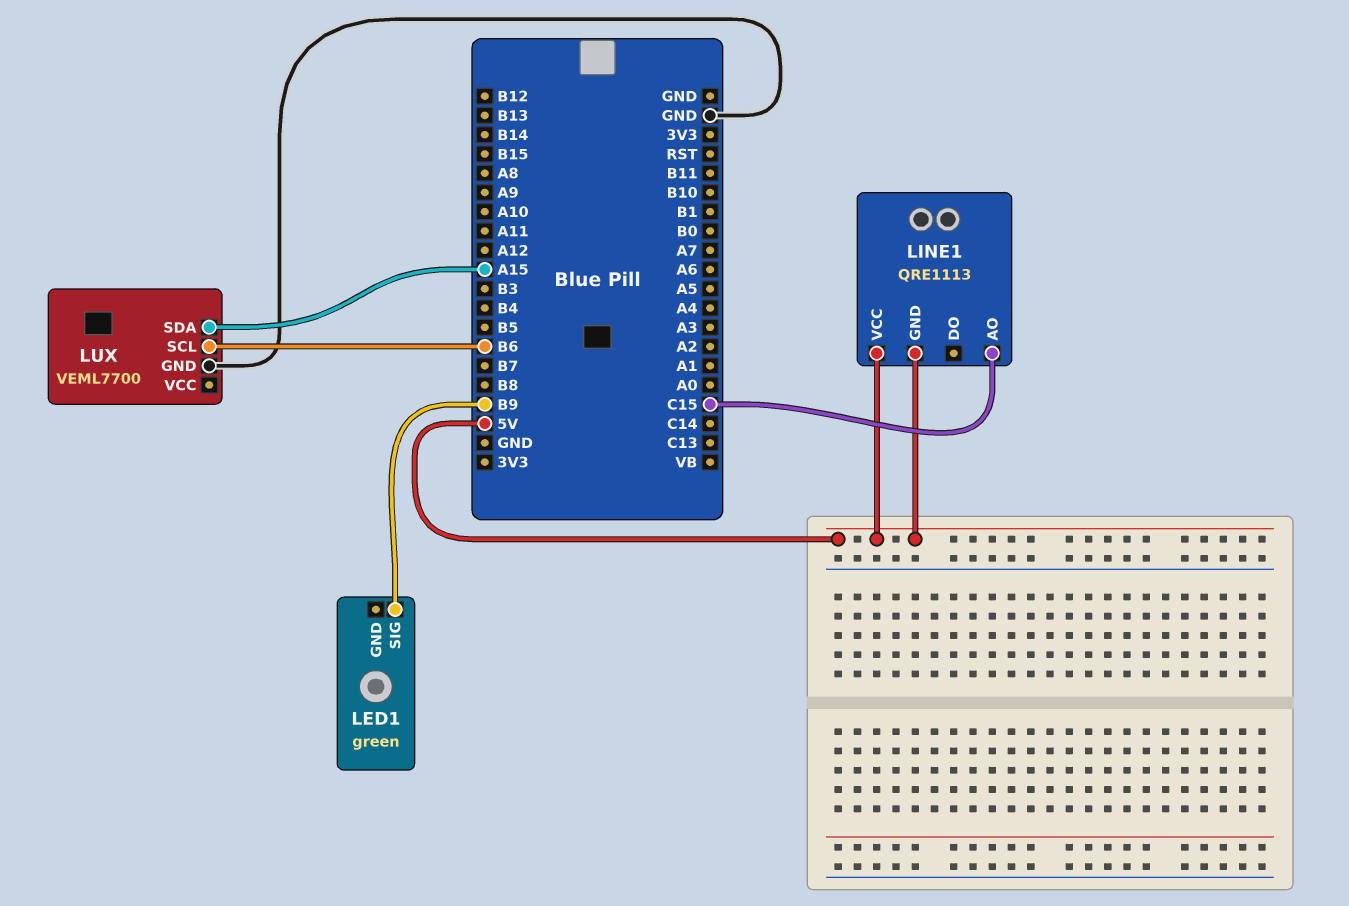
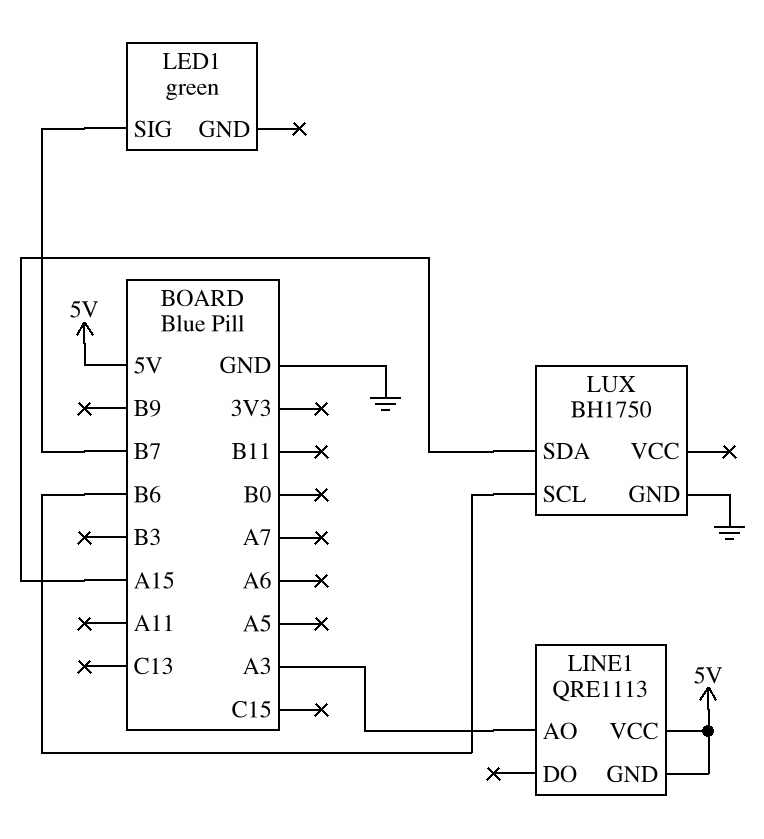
LED1 pin SIG: B9 -> B7
LINE1 pin AO: C15 -> A3
LUX: VEML7700 -> BH1750

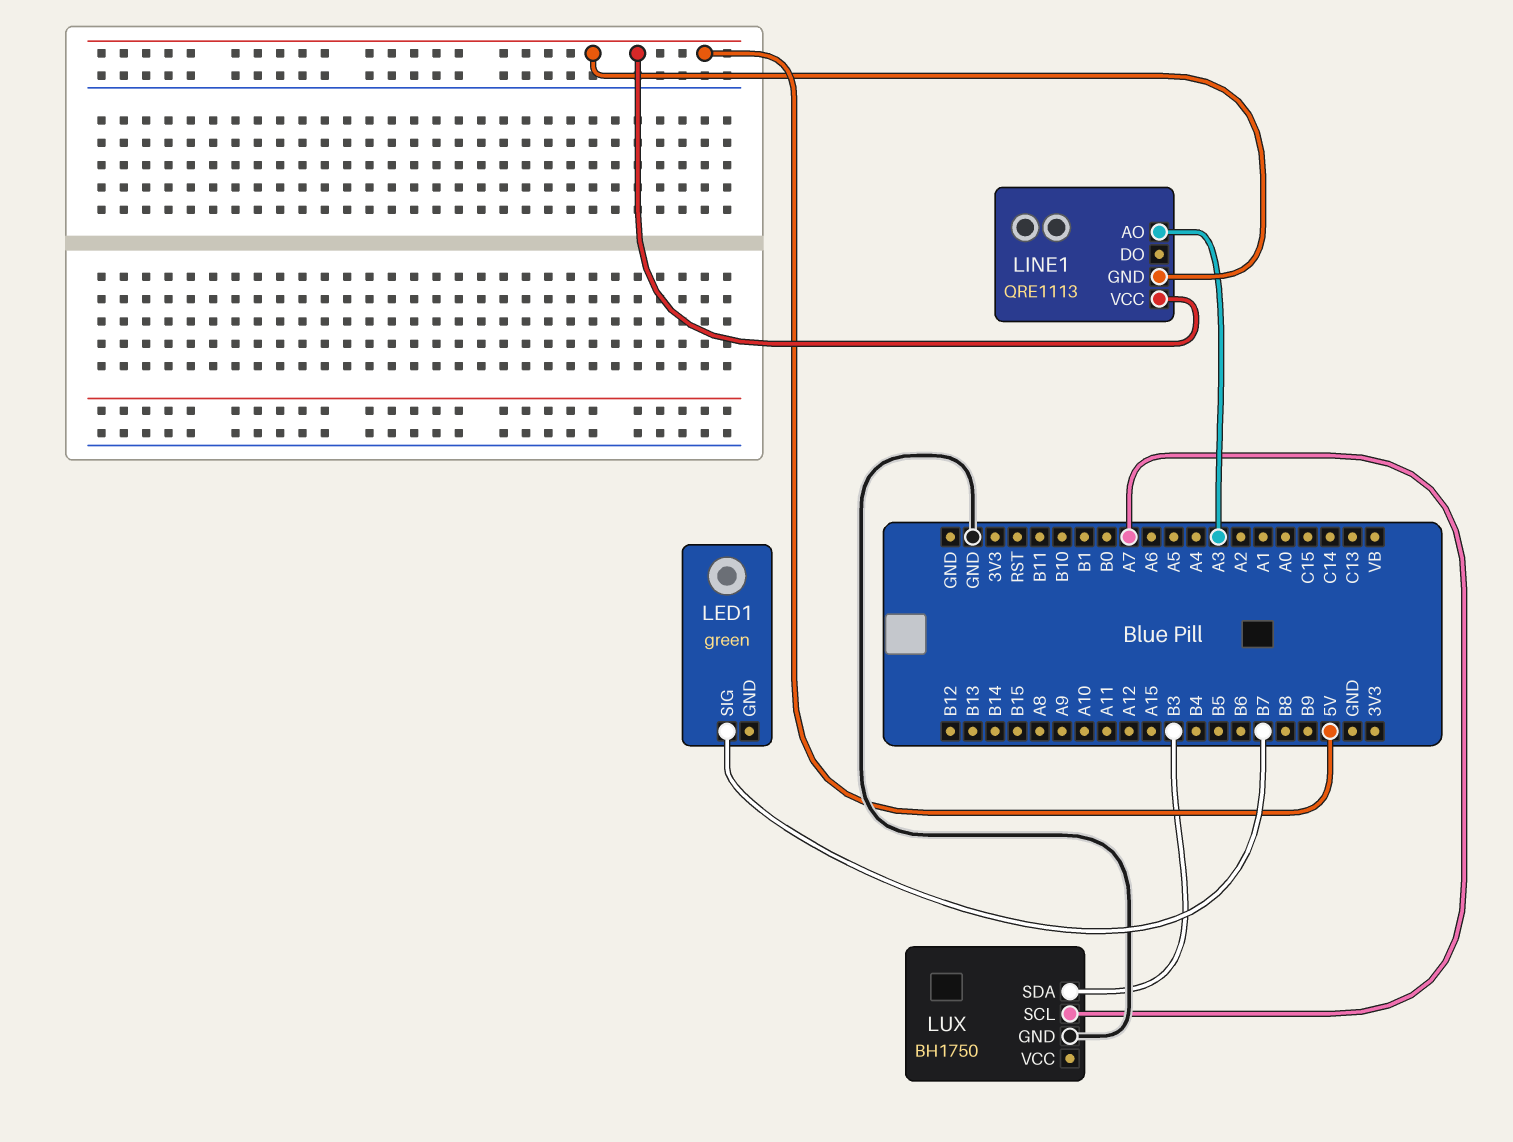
LUX pin SCL: B6 -> A7
LUX pin SDA: A15 -> B3

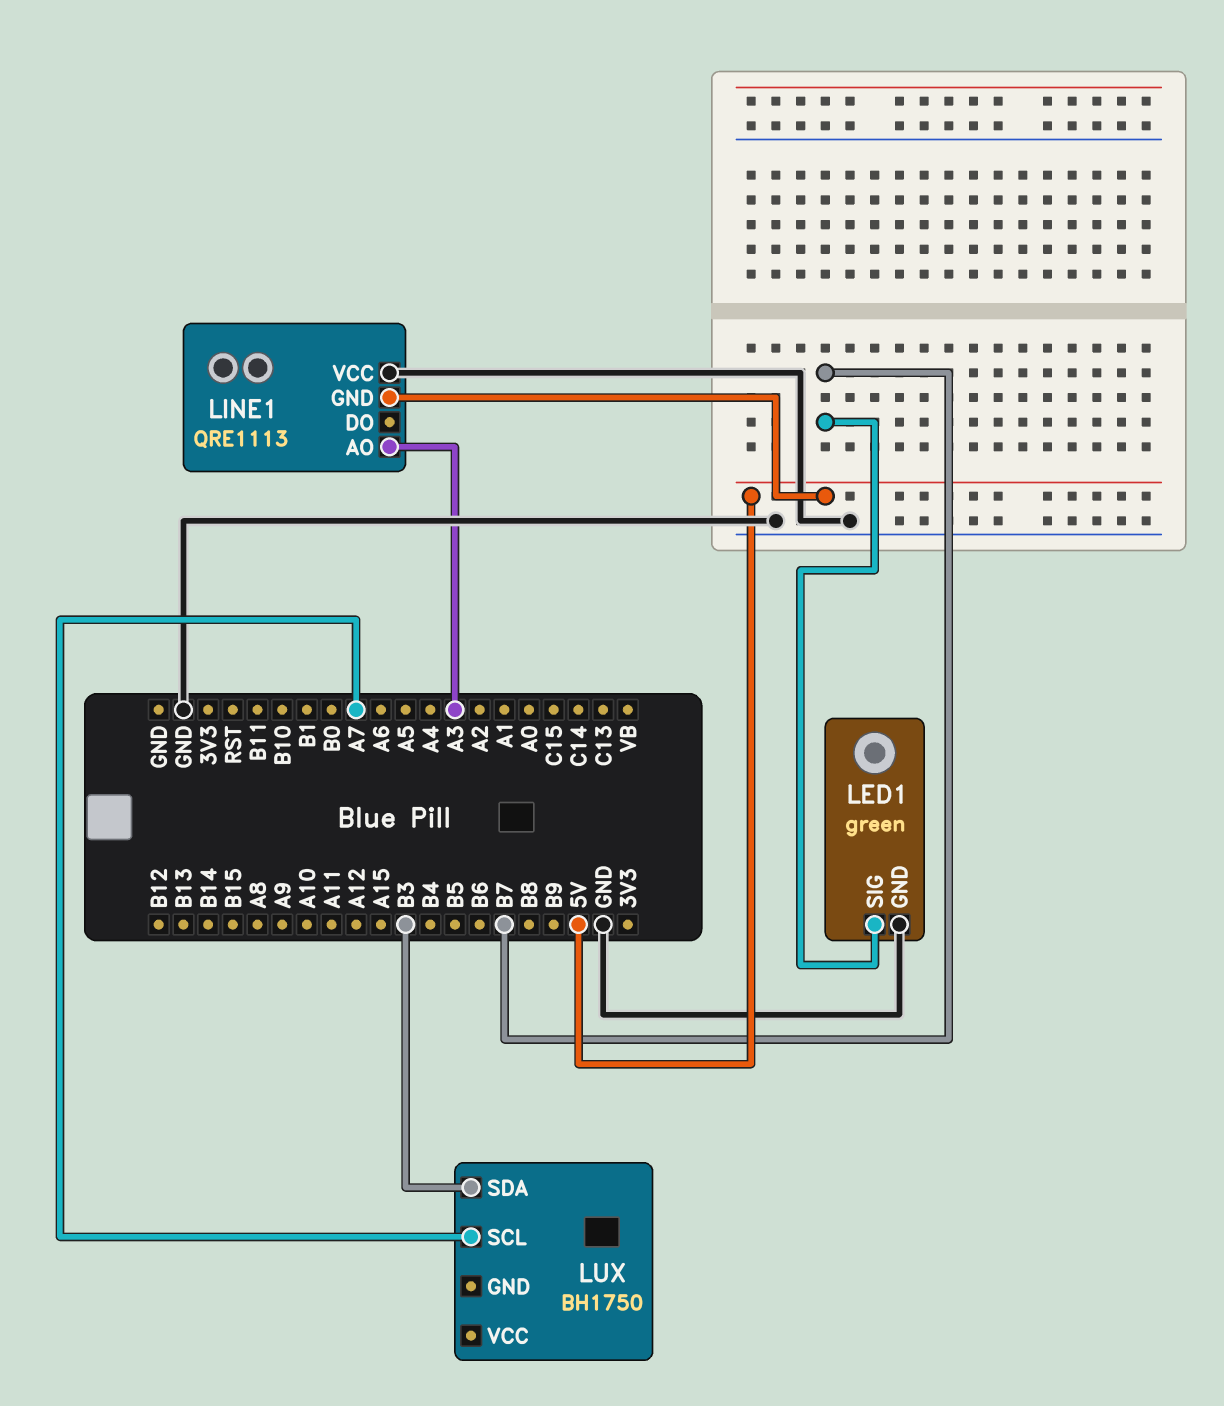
LED1 pin GND: none -> GND
LINE1 pin VCC: 5V -> GND
LUX pin GND: GND -> none

